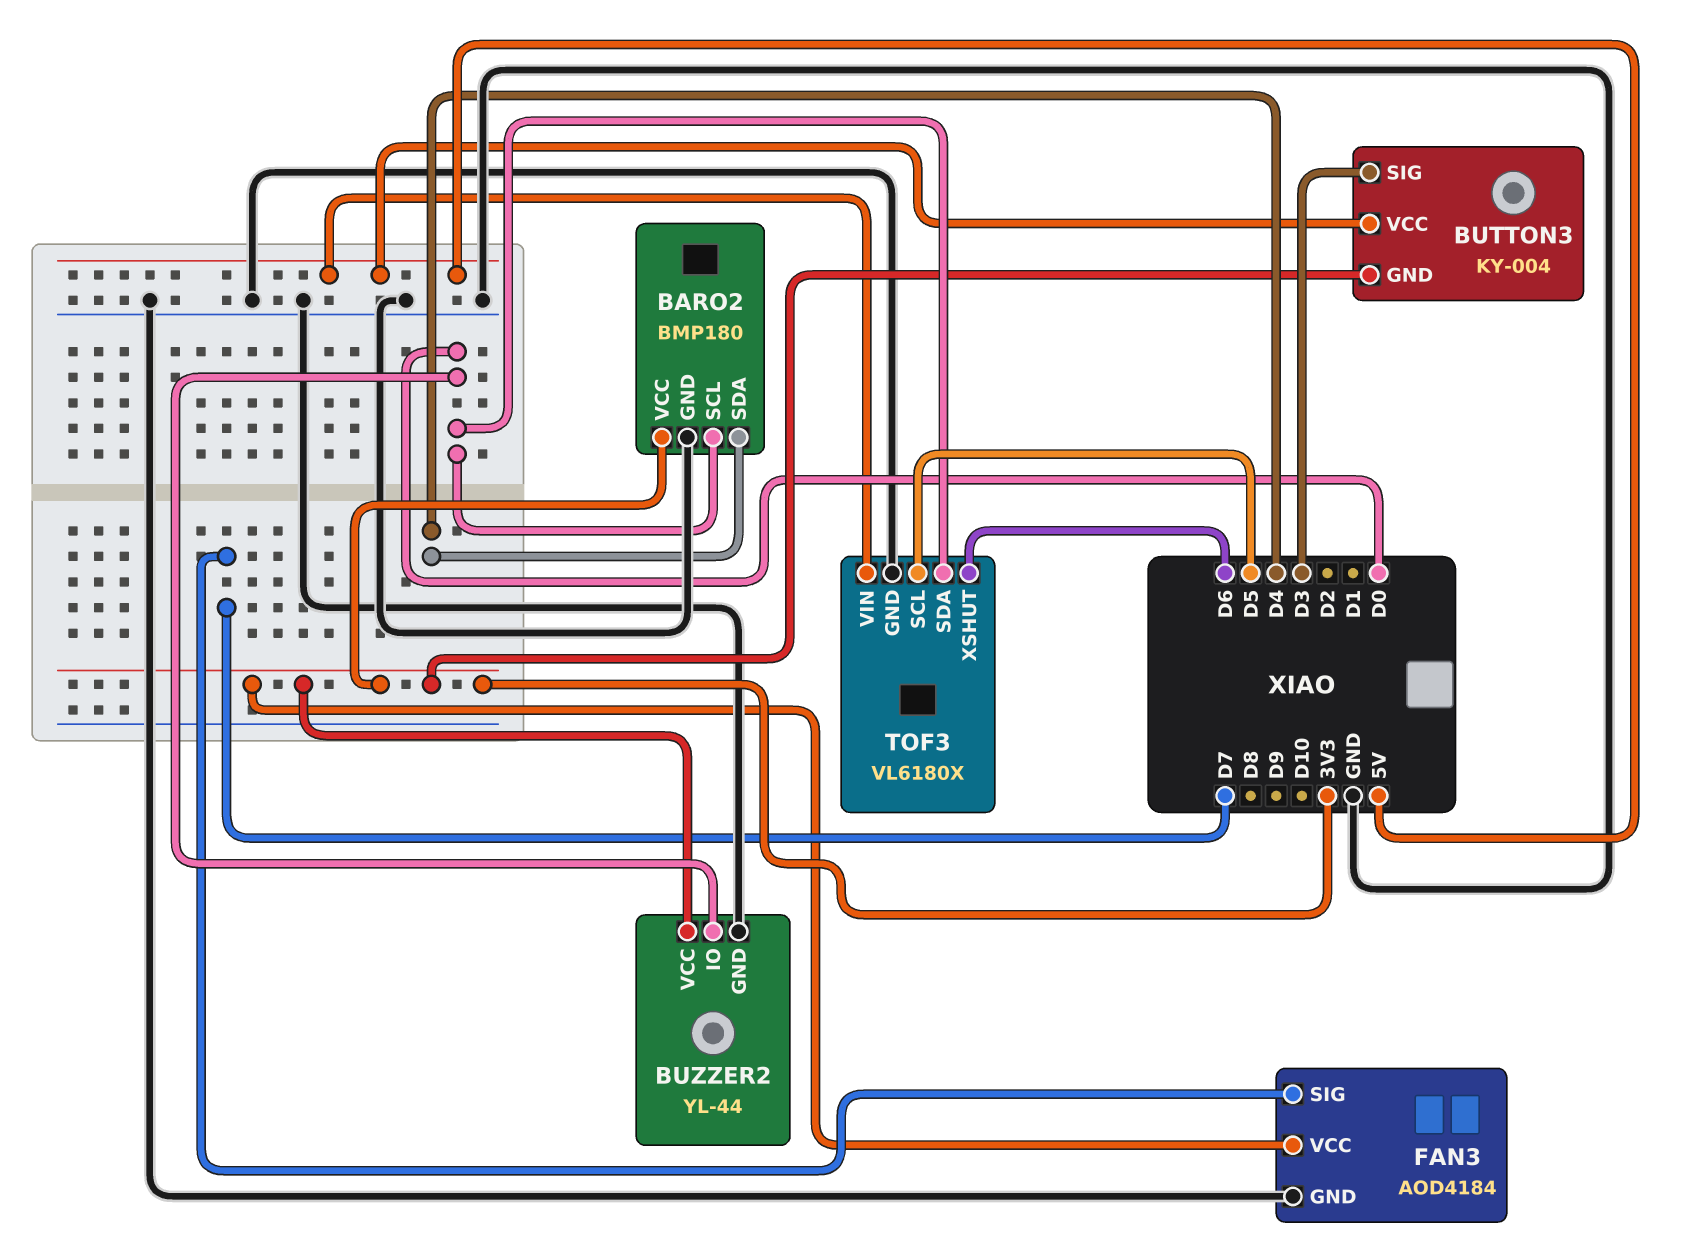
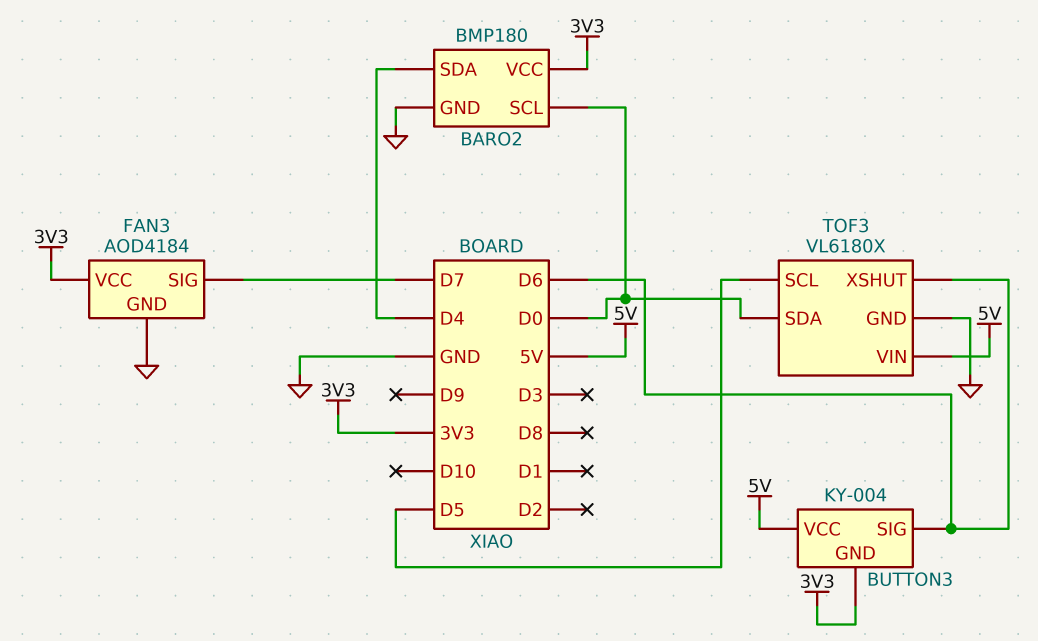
BUTTON3 pin SIG: D3 -> D6
BUZZER2: YL-44 -> none
BUZZER2 pin GND: GND -> none
BUZZER2 pin IO: D0 -> none
BUZZER2 pin VCC: 3V3 -> none

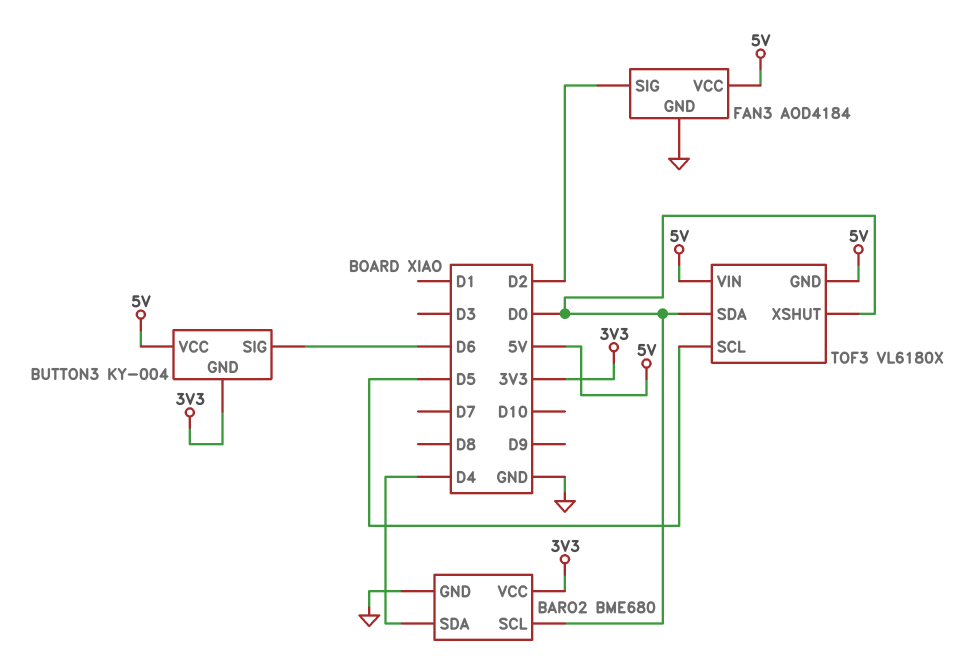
BARO2: BMP180 -> BME680
FAN3 pin SIG: D7 -> D2
FAN3 pin VCC: 3V3 -> 5V
TOF3 pin GND: GND -> 5V
TOF3 pin XSHUT: D6 -> D0

